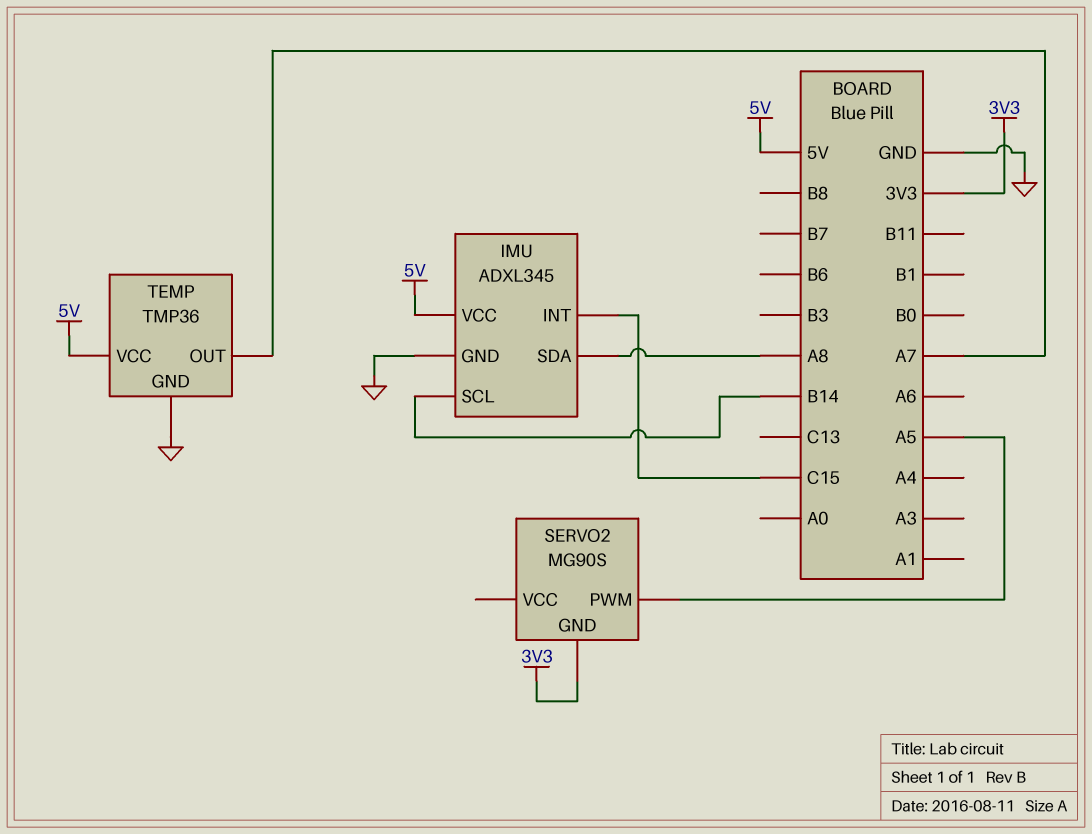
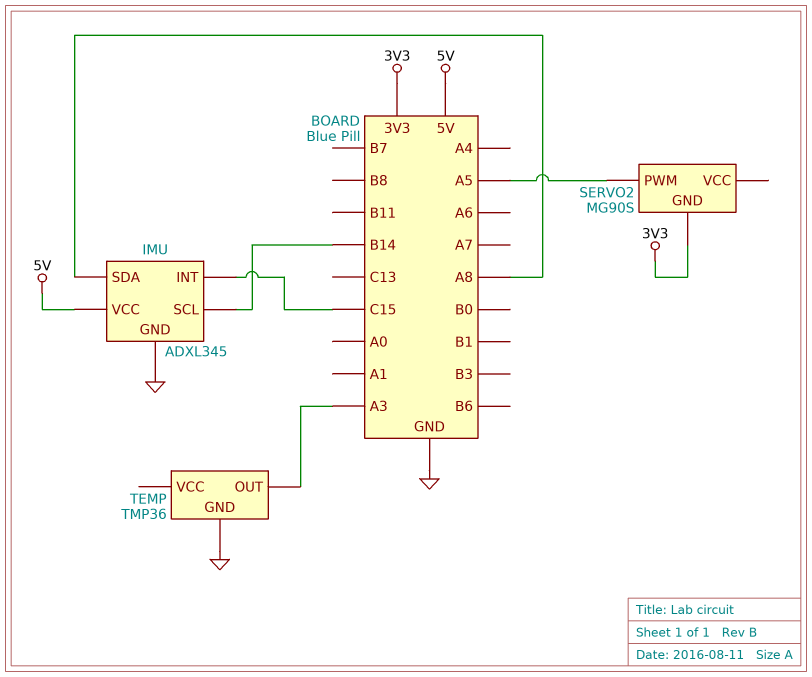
TEMP pin OUT: A7 -> A3
TEMP pin VCC: 5V -> none

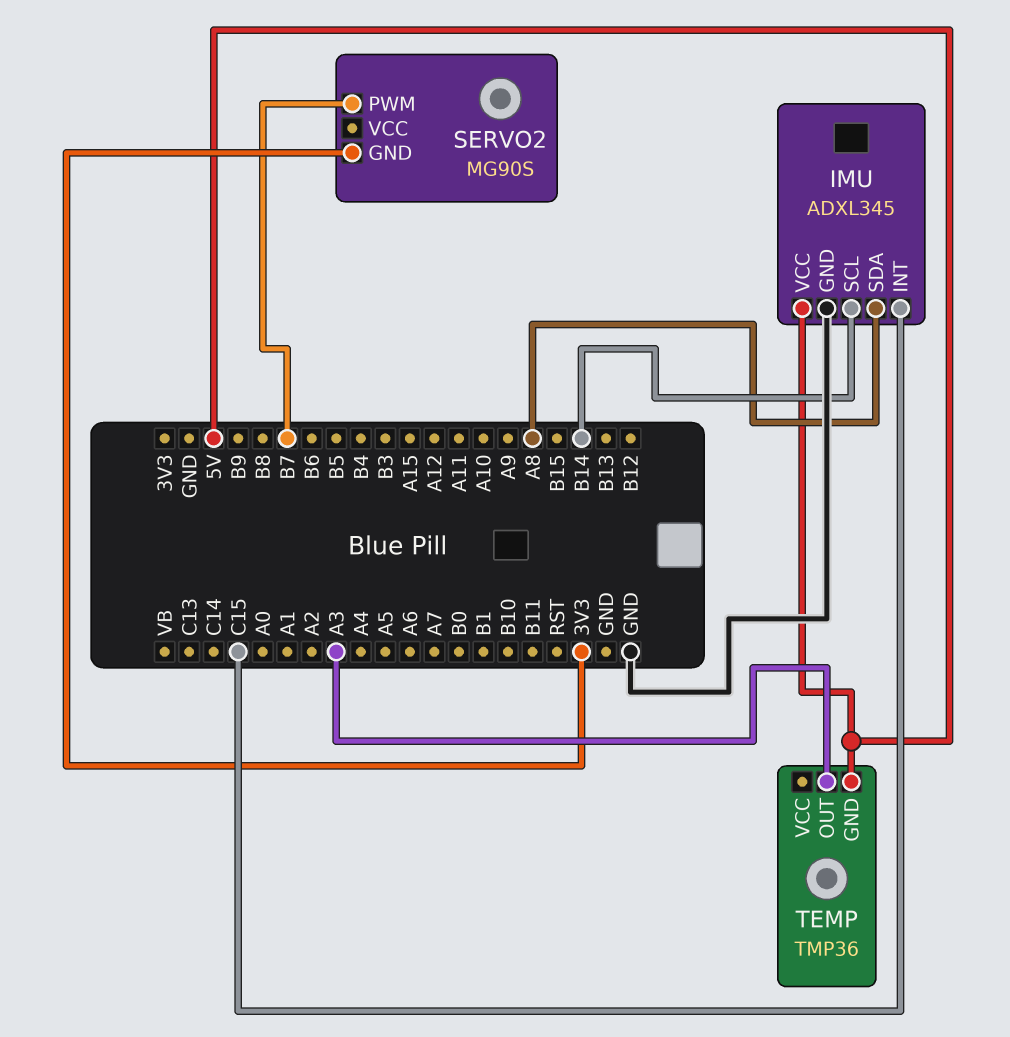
SERVO2 pin PWM: A5 -> B7
TEMP pin GND: GND -> 5V

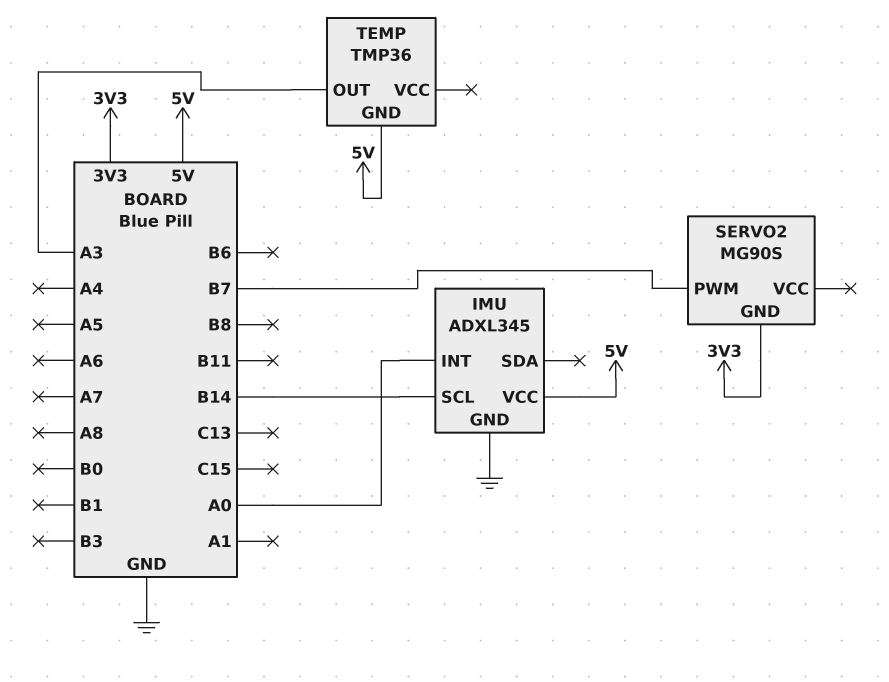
IMU pin INT: C15 -> A0
IMU pin SDA: A8 -> none

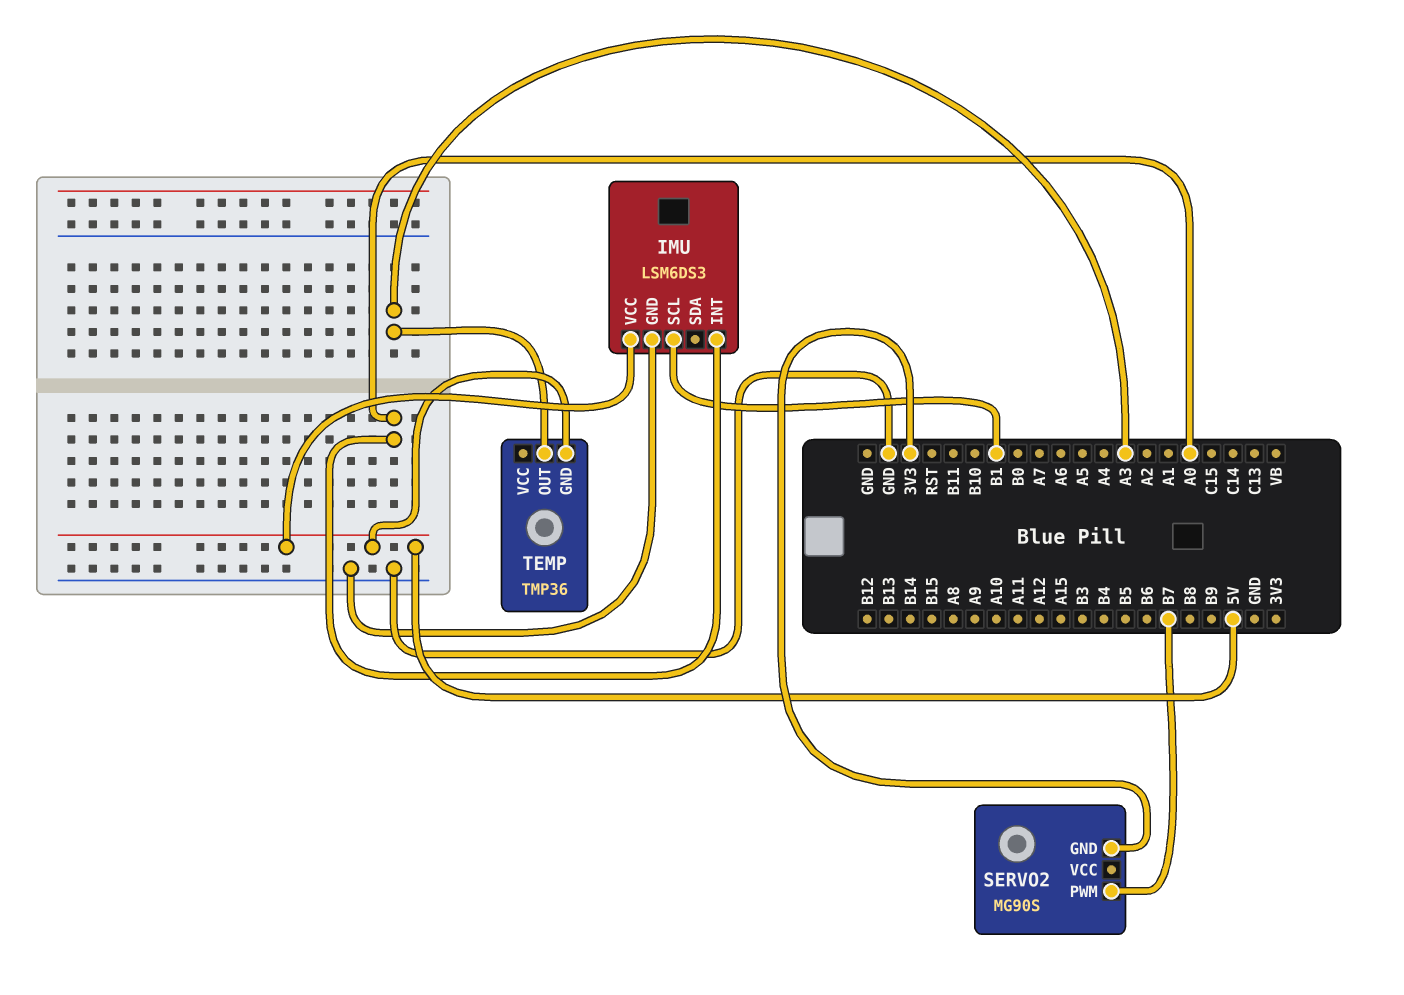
IMU: ADXL345 -> LSM6DS3
IMU pin SCL: B14 -> B1

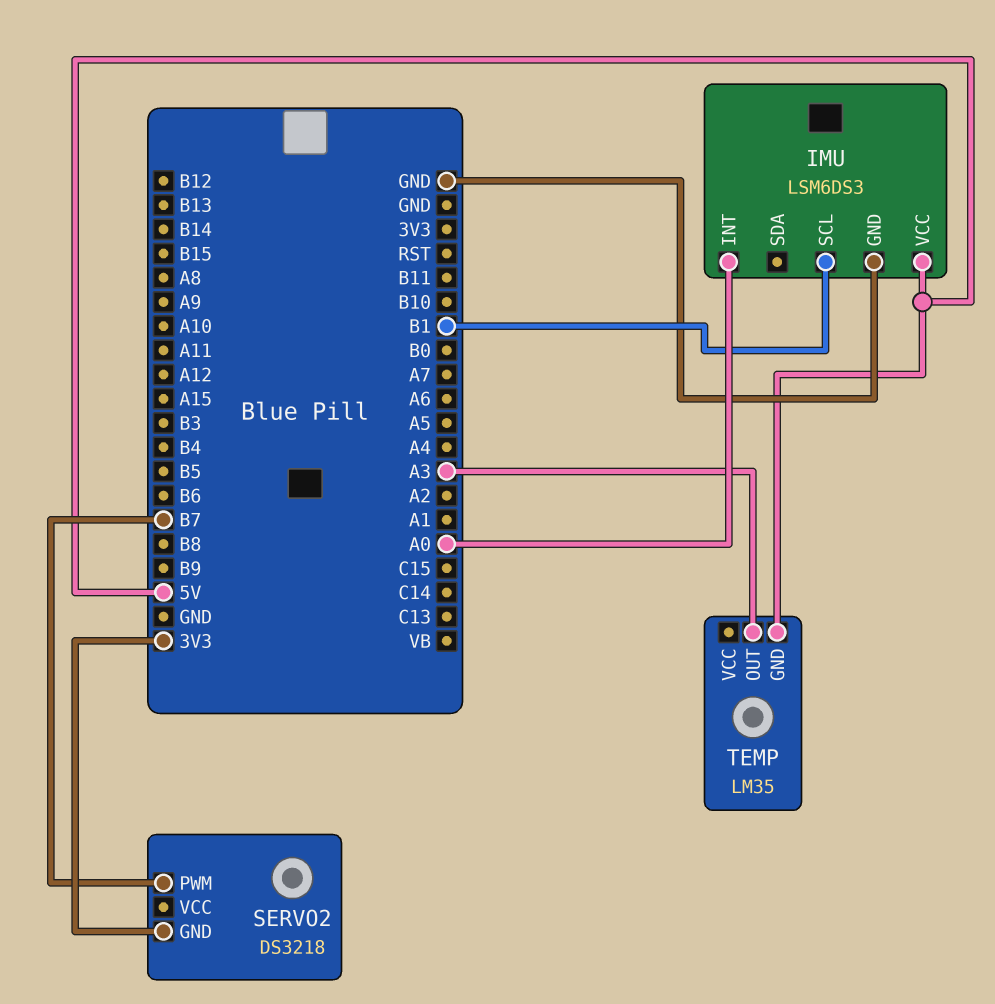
SERVO2: MG90S -> DS3218
TEMP: TMP36 -> LM35

